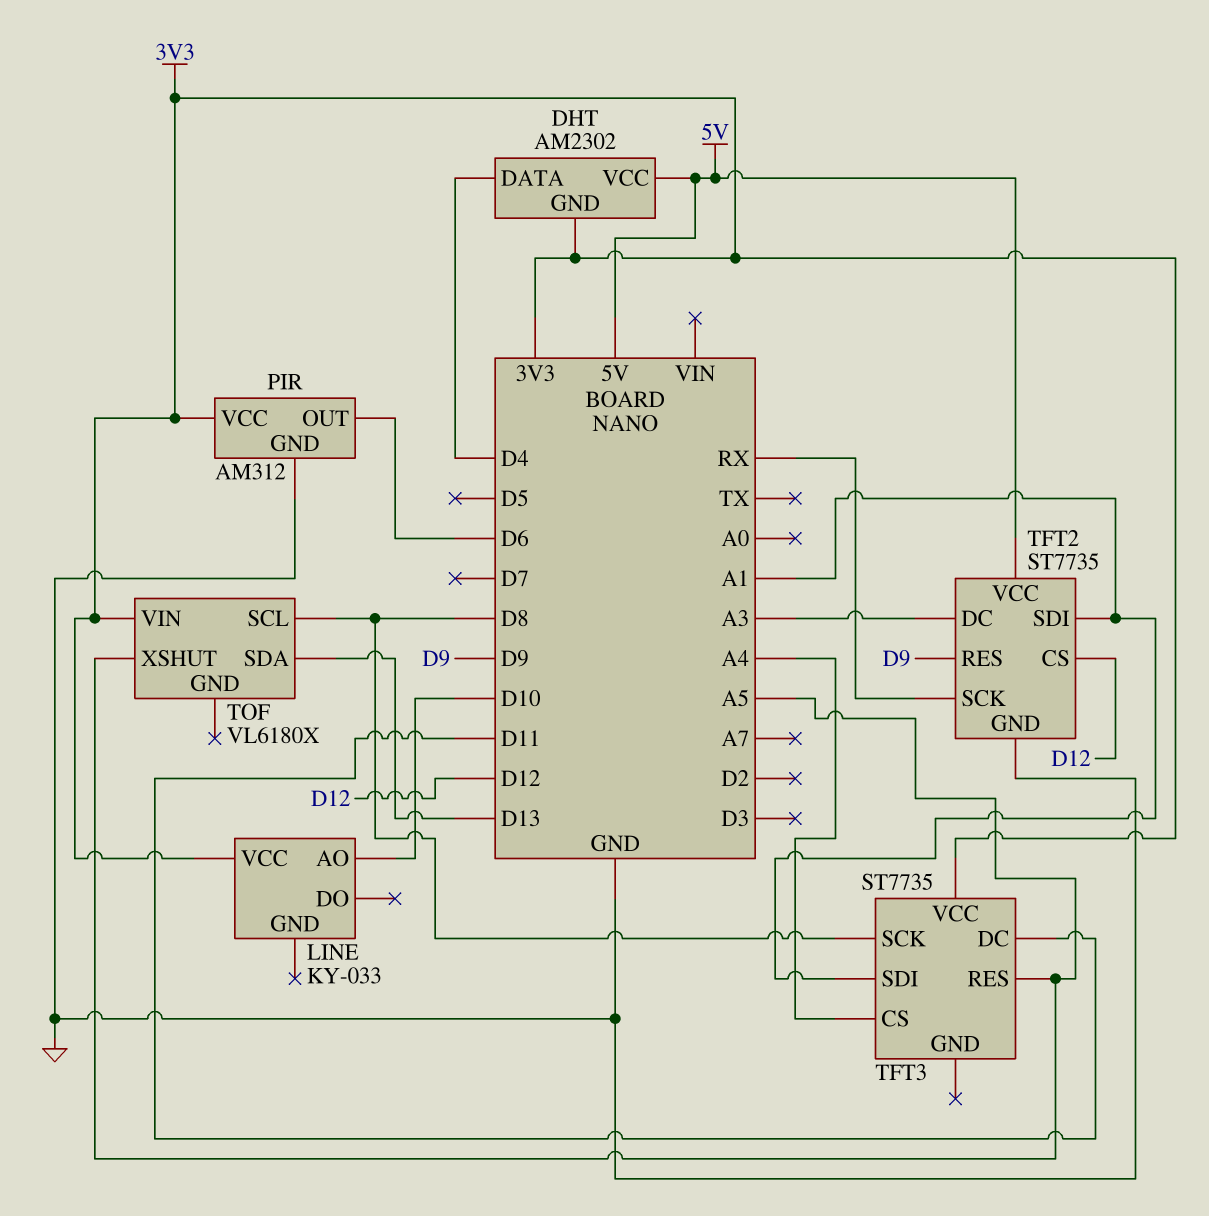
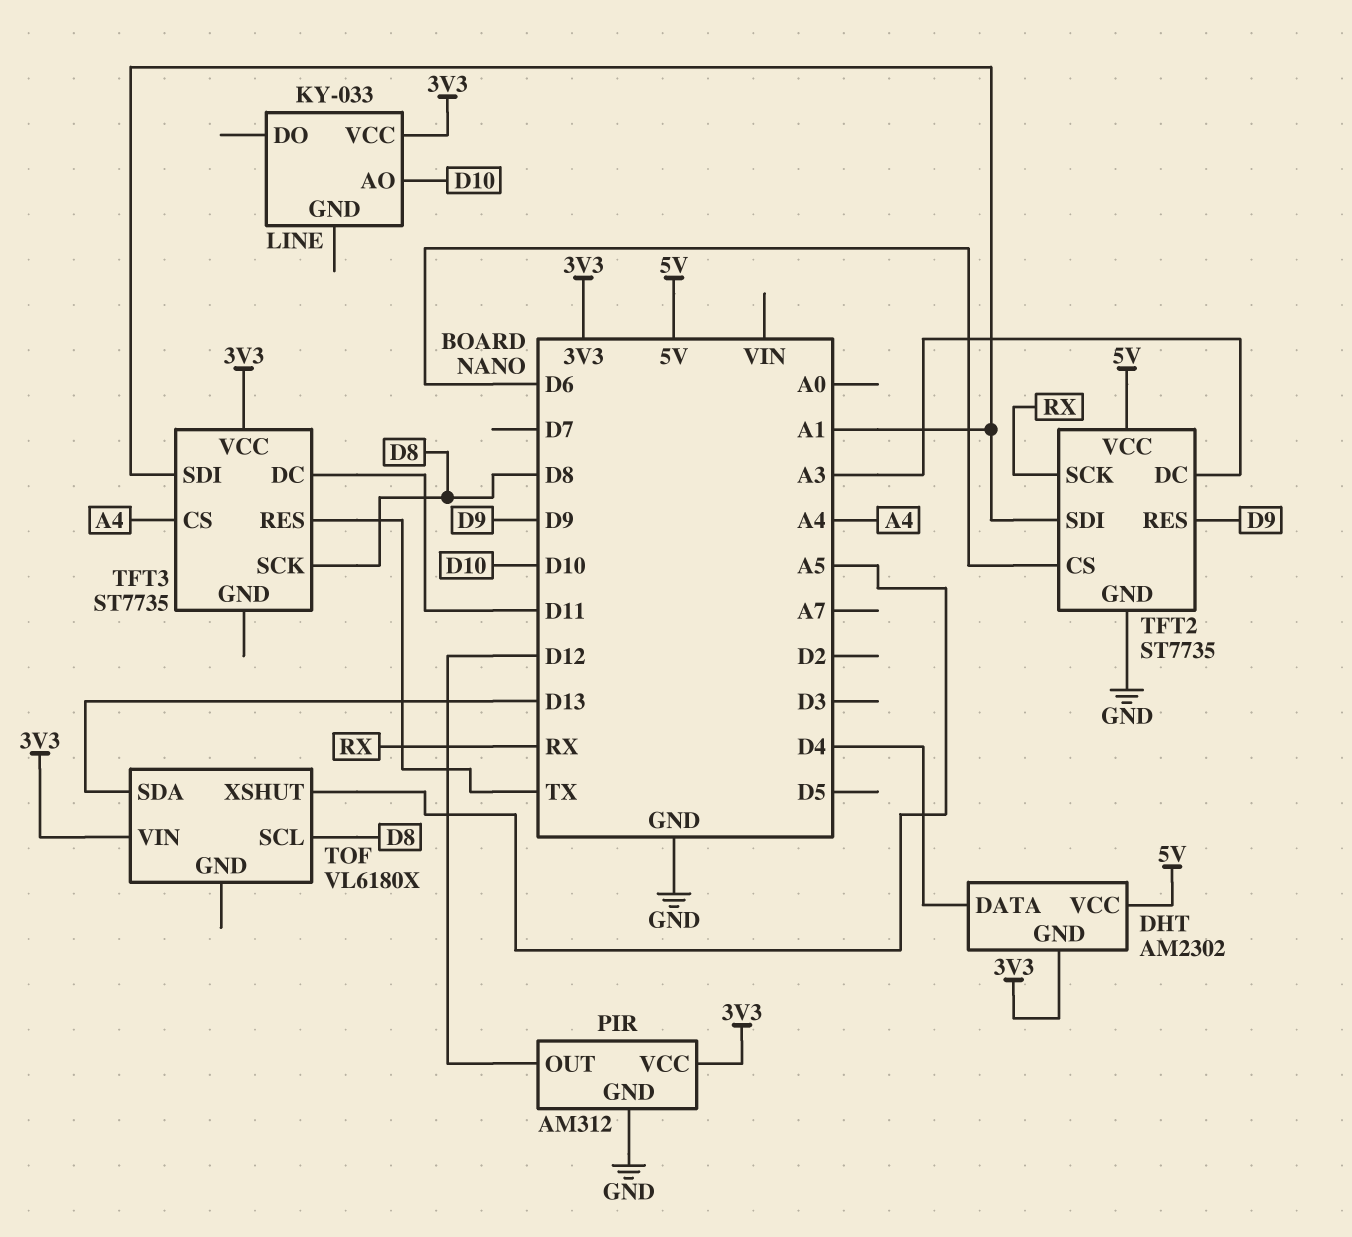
PIR pin OUT: D6 -> D12
TFT2 pin CS: D12 -> D6
TFT3 pin RES: A5 -> TX

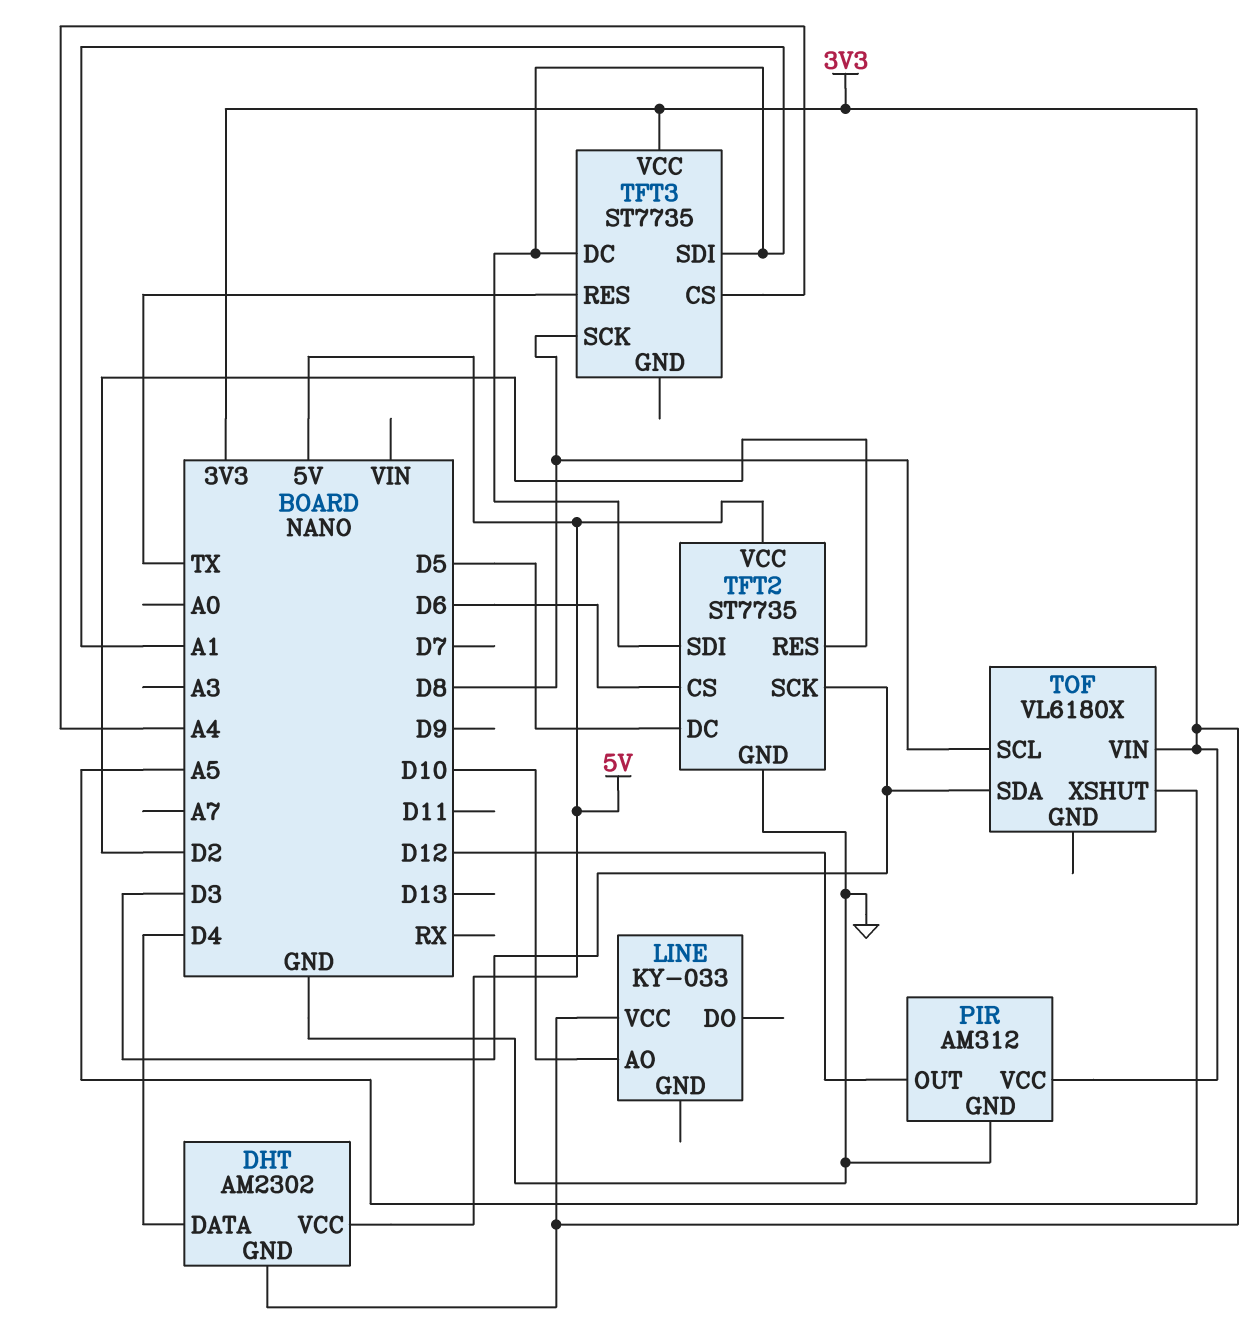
TFT2 pin DC: A3 -> D5
TFT2 pin RES: D9 -> D2
TFT2 pin SCK: RX -> D3
TFT3 pin DC: D11 -> A1
TOF pin SDA: D13 -> D3

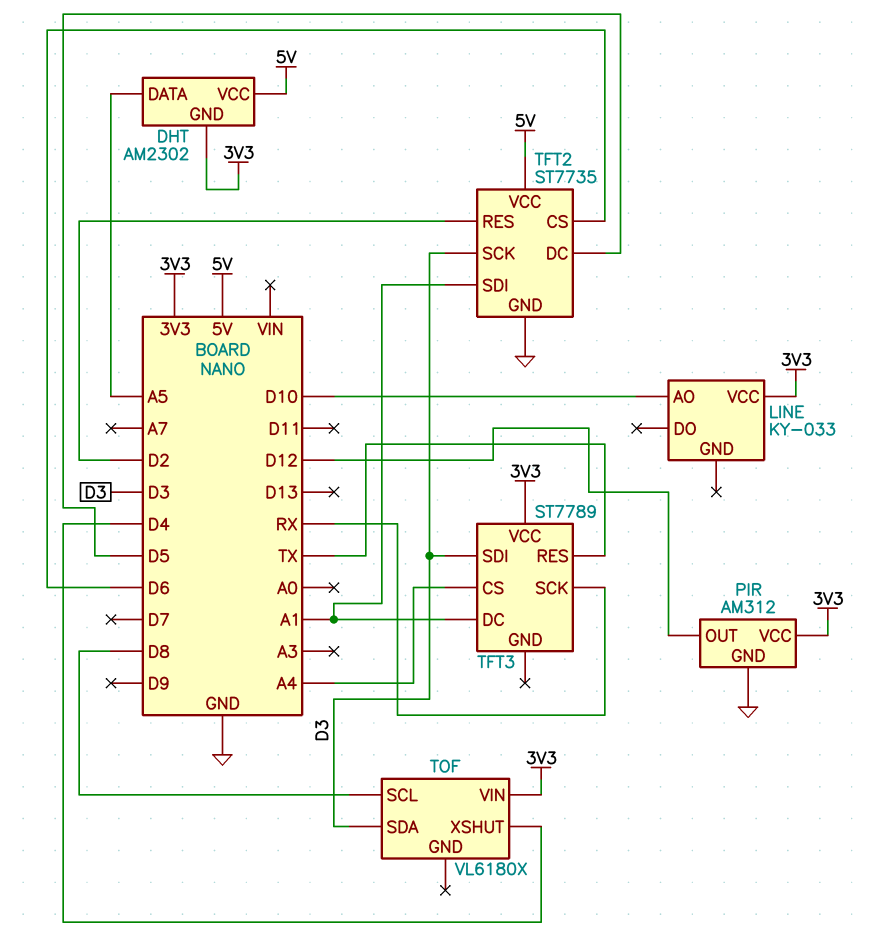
DHT pin DATA: D4 -> A5
TFT3: ST7735 -> ST7789
TFT3 pin SCK: D8 -> RX
TFT3 pin SDI: A1 -> D3
TOF pin XSHUT: A5 -> D4

